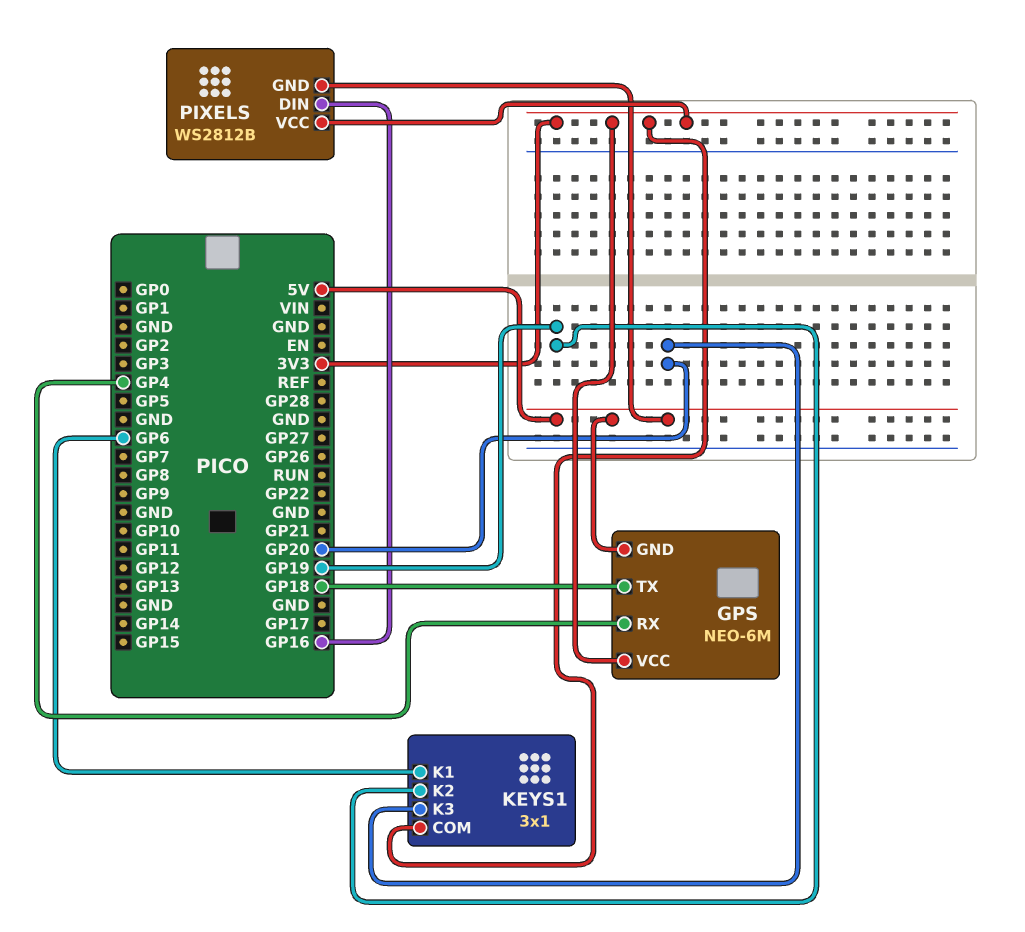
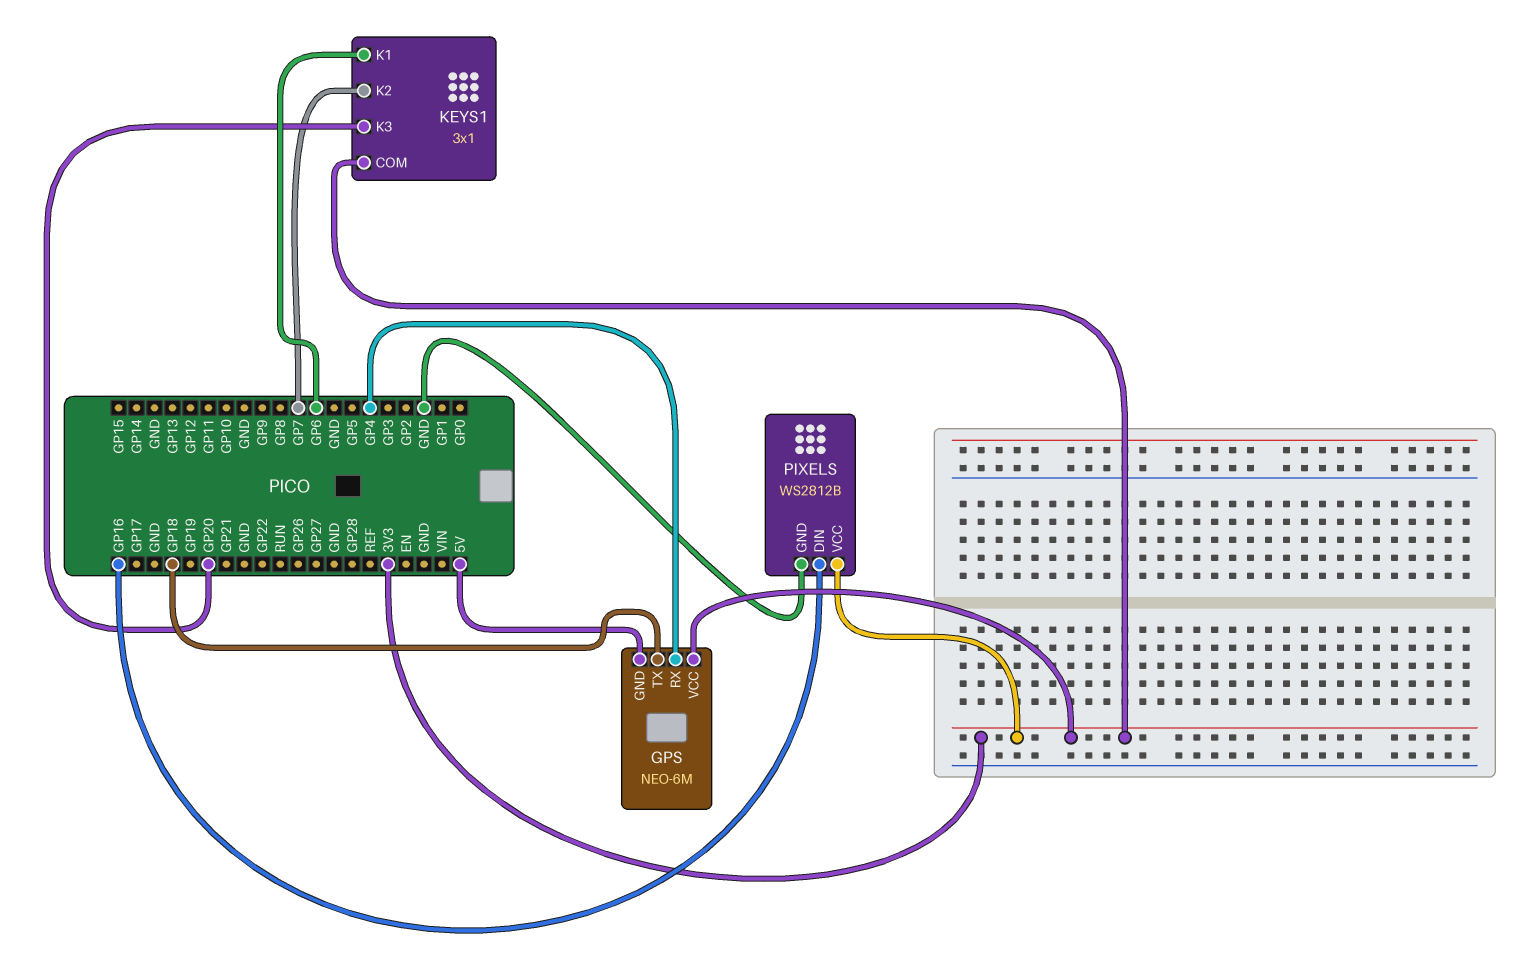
KEYS1 pin K2: GP19 -> GP7
PIXELS pin GND: 5V -> GND

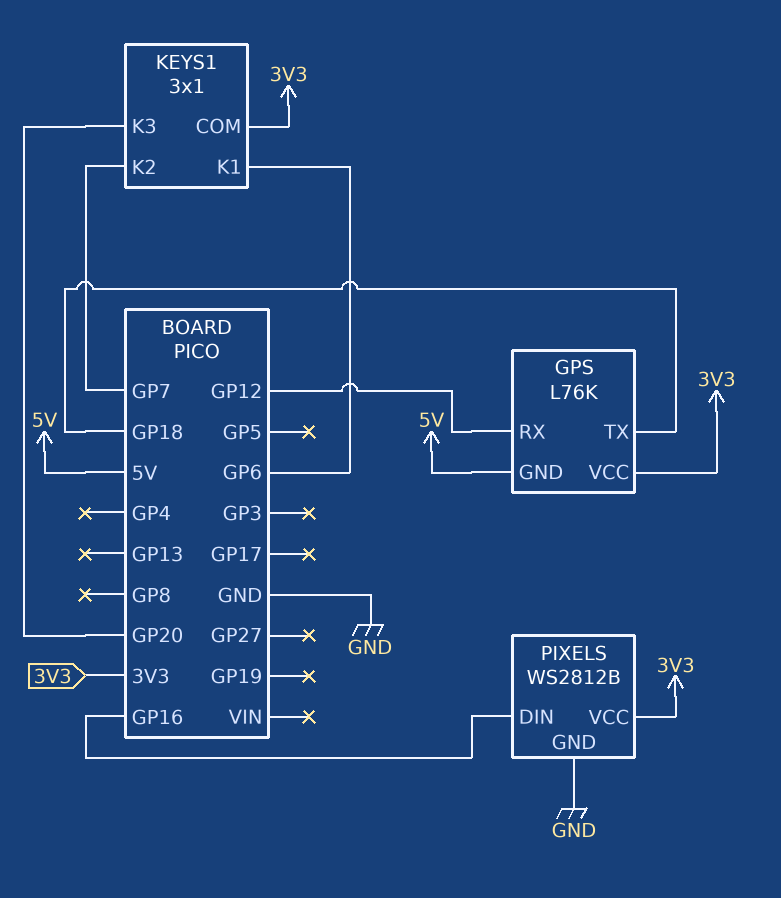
GPS: NEO-6M -> L76K
GPS pin RX: GP4 -> GP12

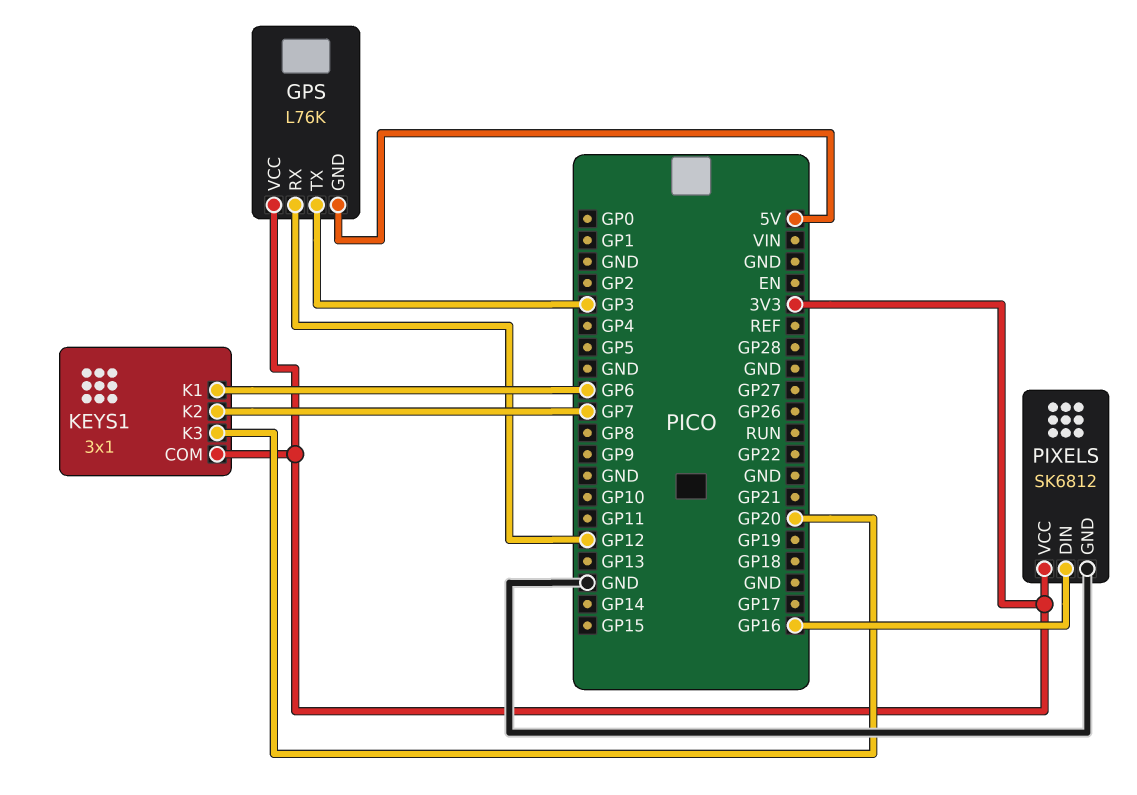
GPS pin TX: GP18 -> GP3
PIXELS: WS2812B -> SK6812

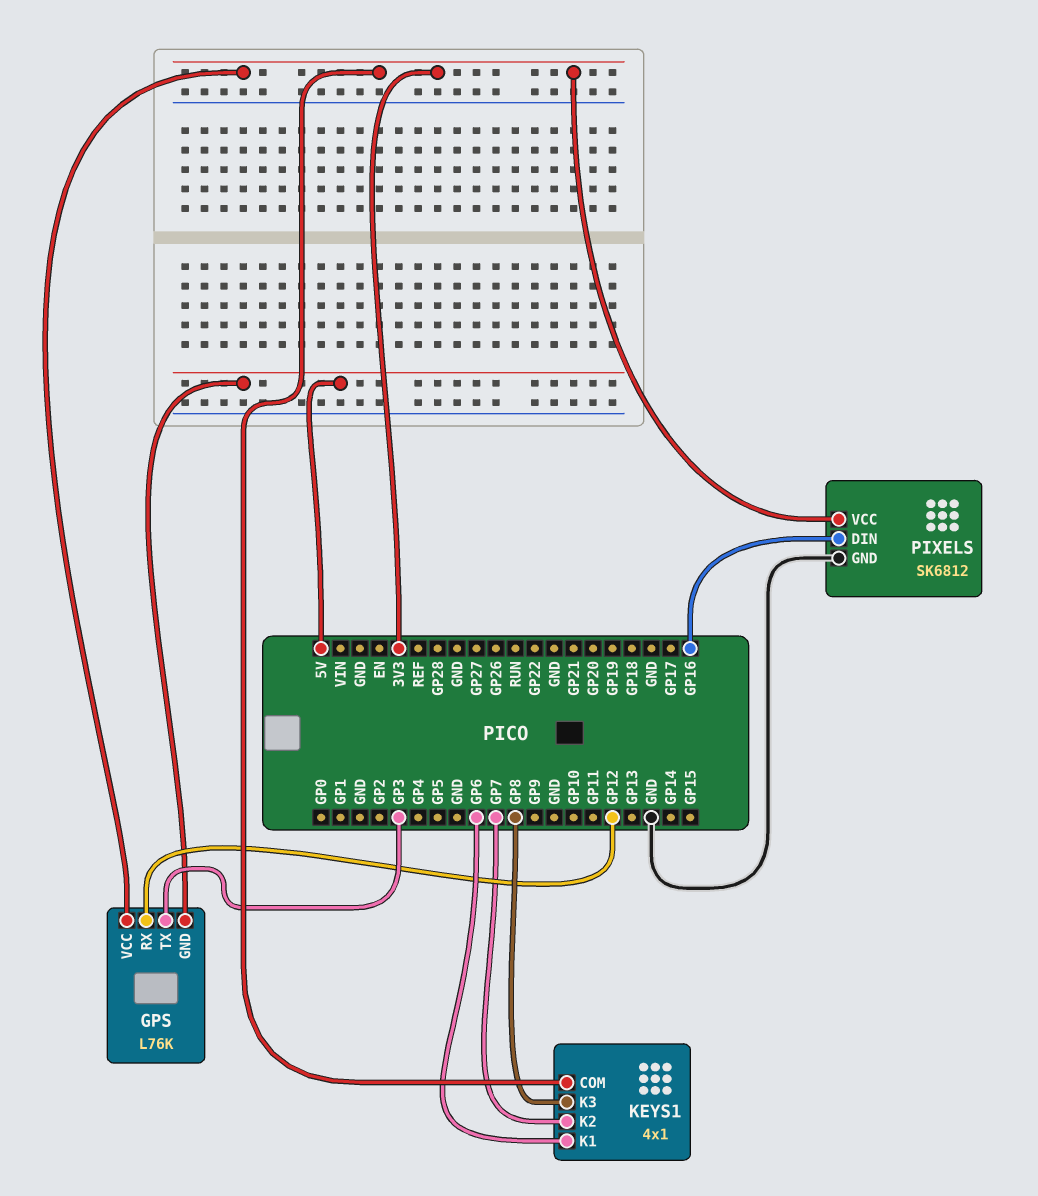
KEYS1: 3x1 -> 4x1
KEYS1 pin K3: GP20 -> GP8

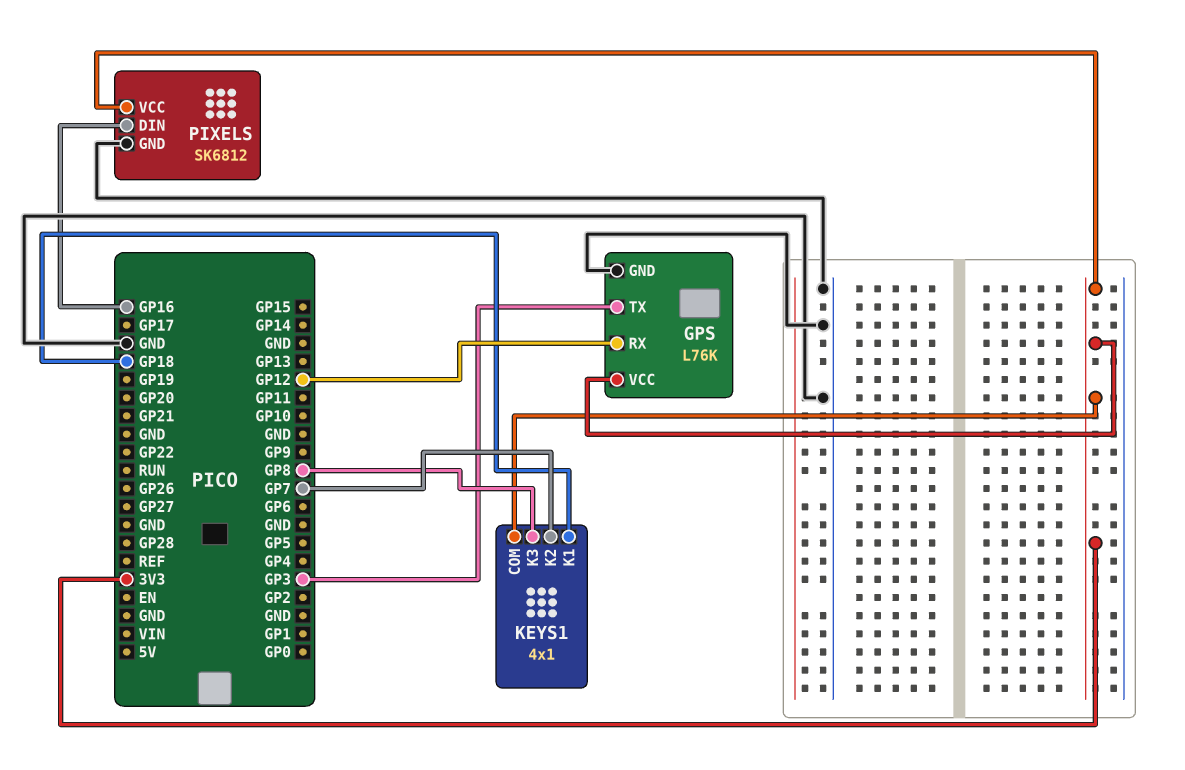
GPS pin GND: 5V -> GND
KEYS1 pin K1: GP6 -> GP18

